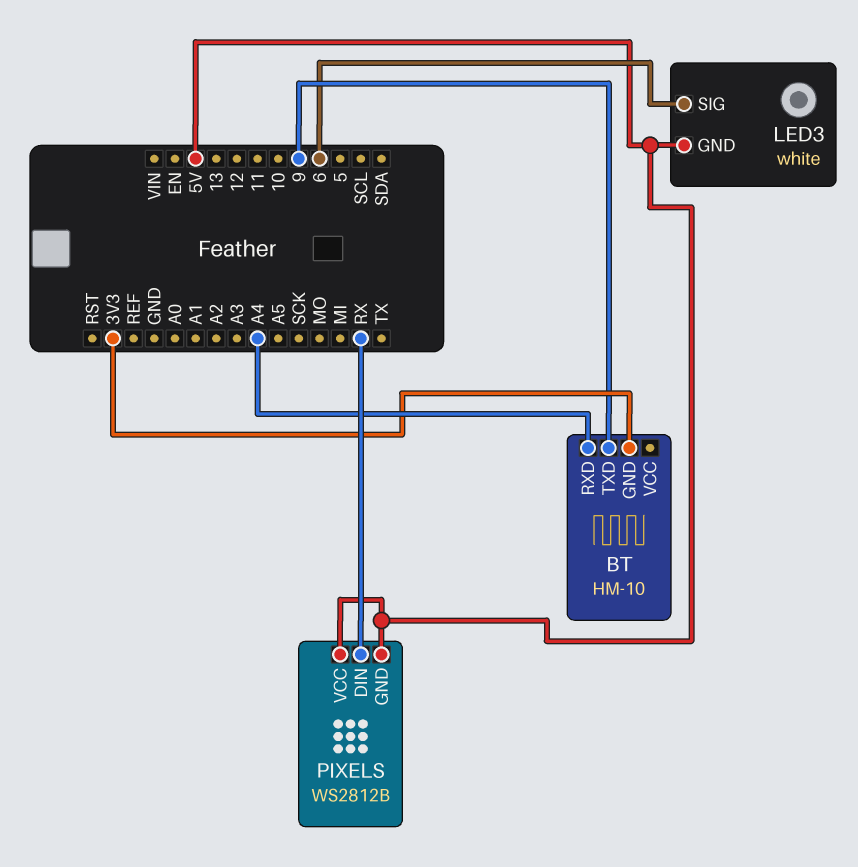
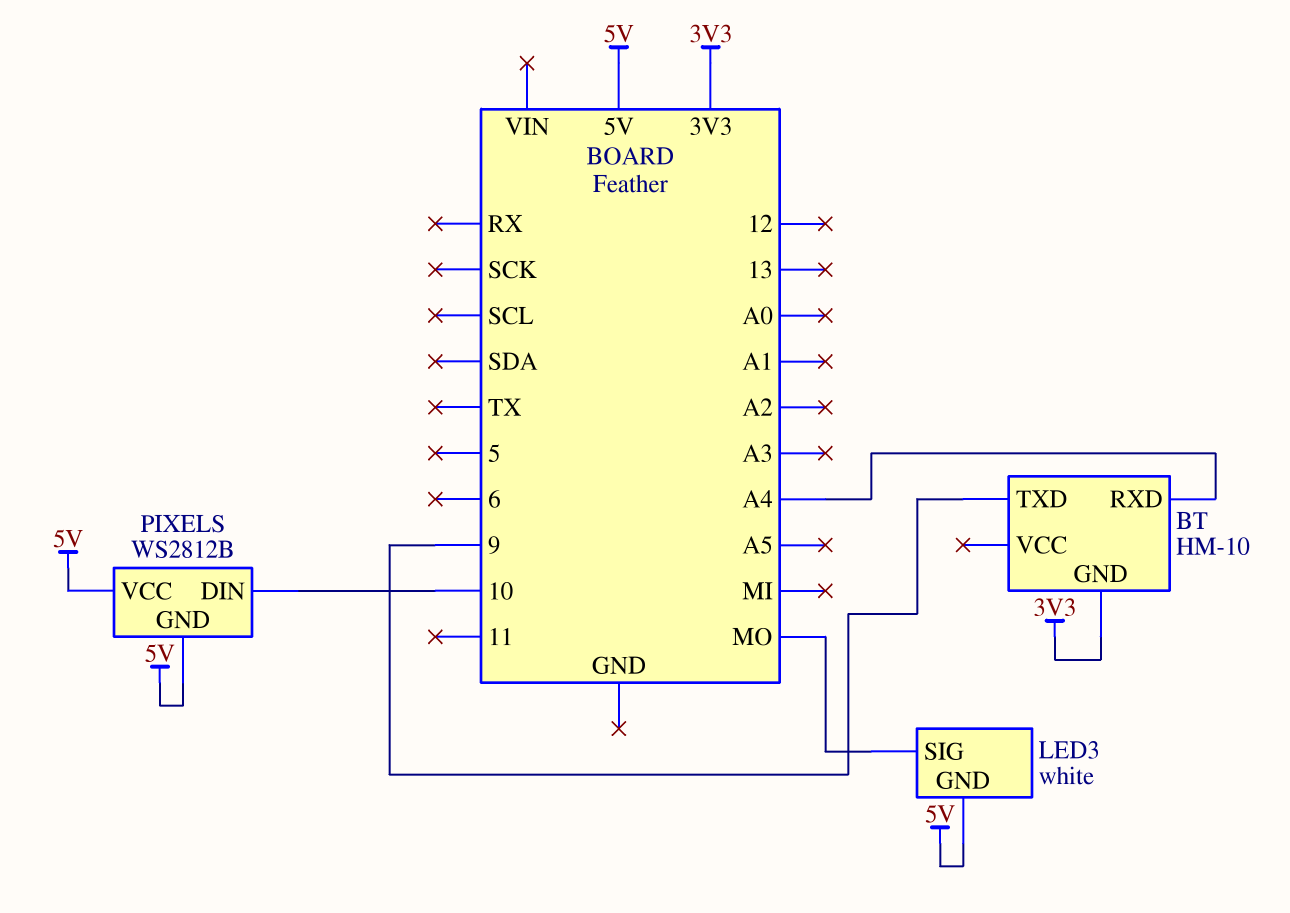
LED3 pin SIG: 6 -> MO
PIXELS pin DIN: RX -> 10

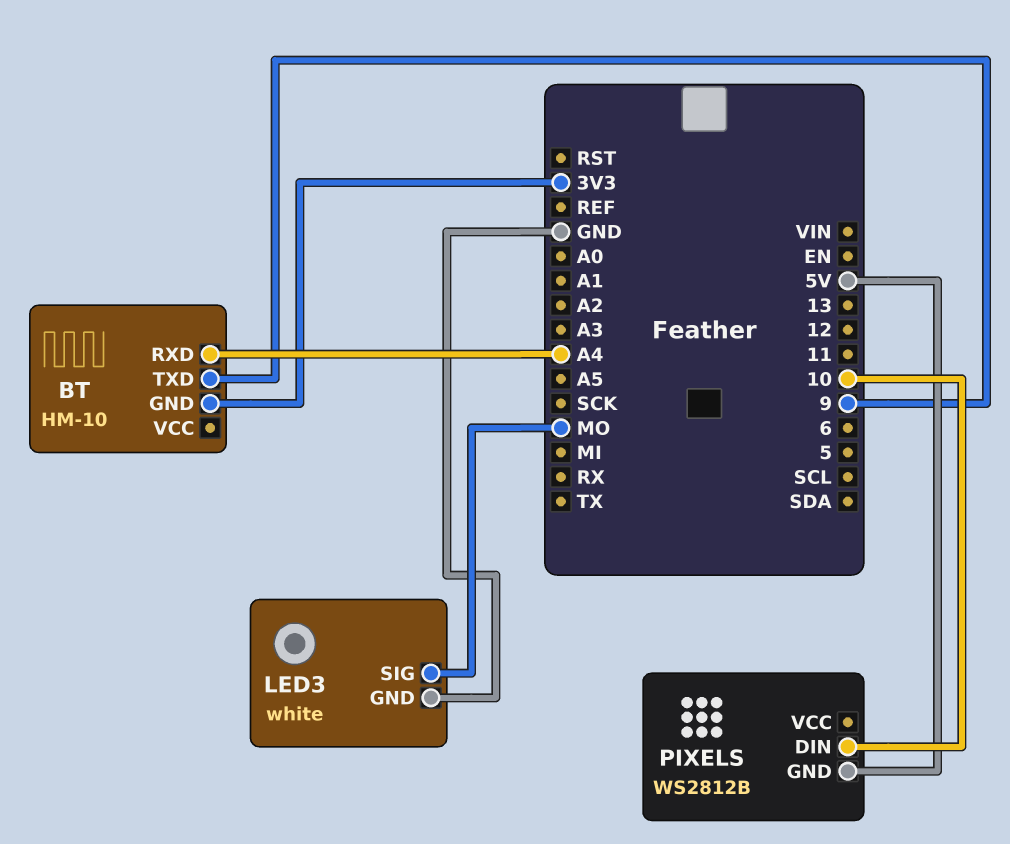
LED3 pin GND: 5V -> GND
PIXELS pin VCC: 5V -> none

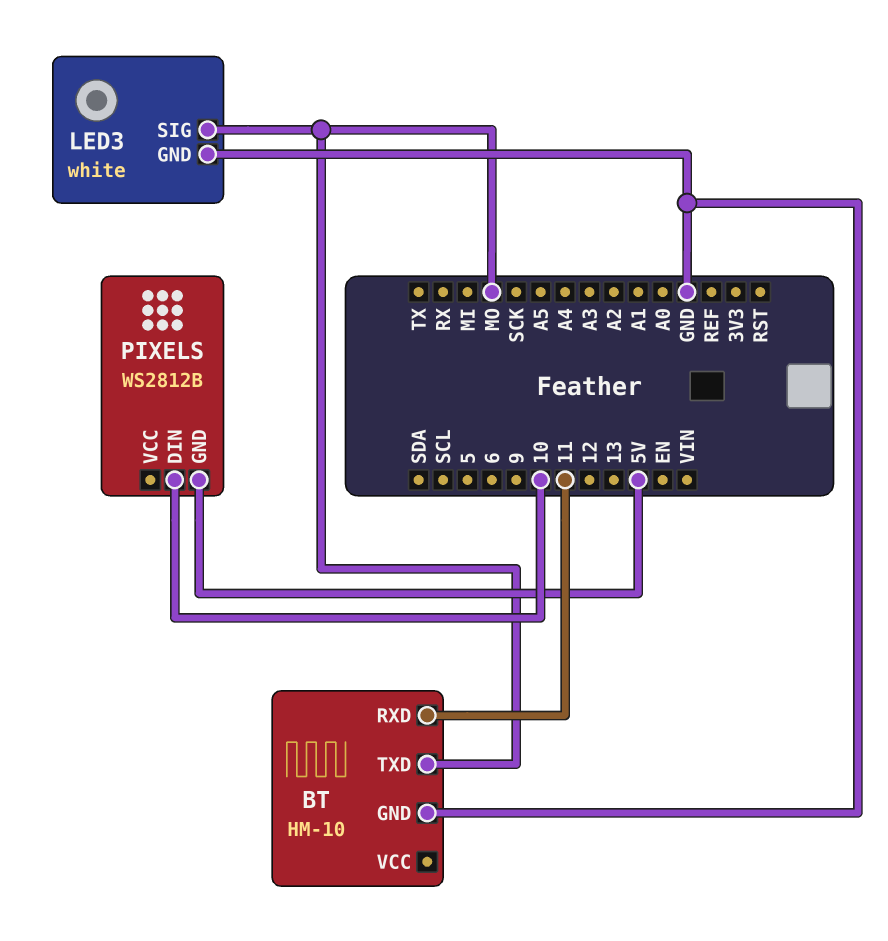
BT pin GND: 3V3 -> GND
BT pin RXD: A4 -> 11
BT pin TXD: 9 -> MO

